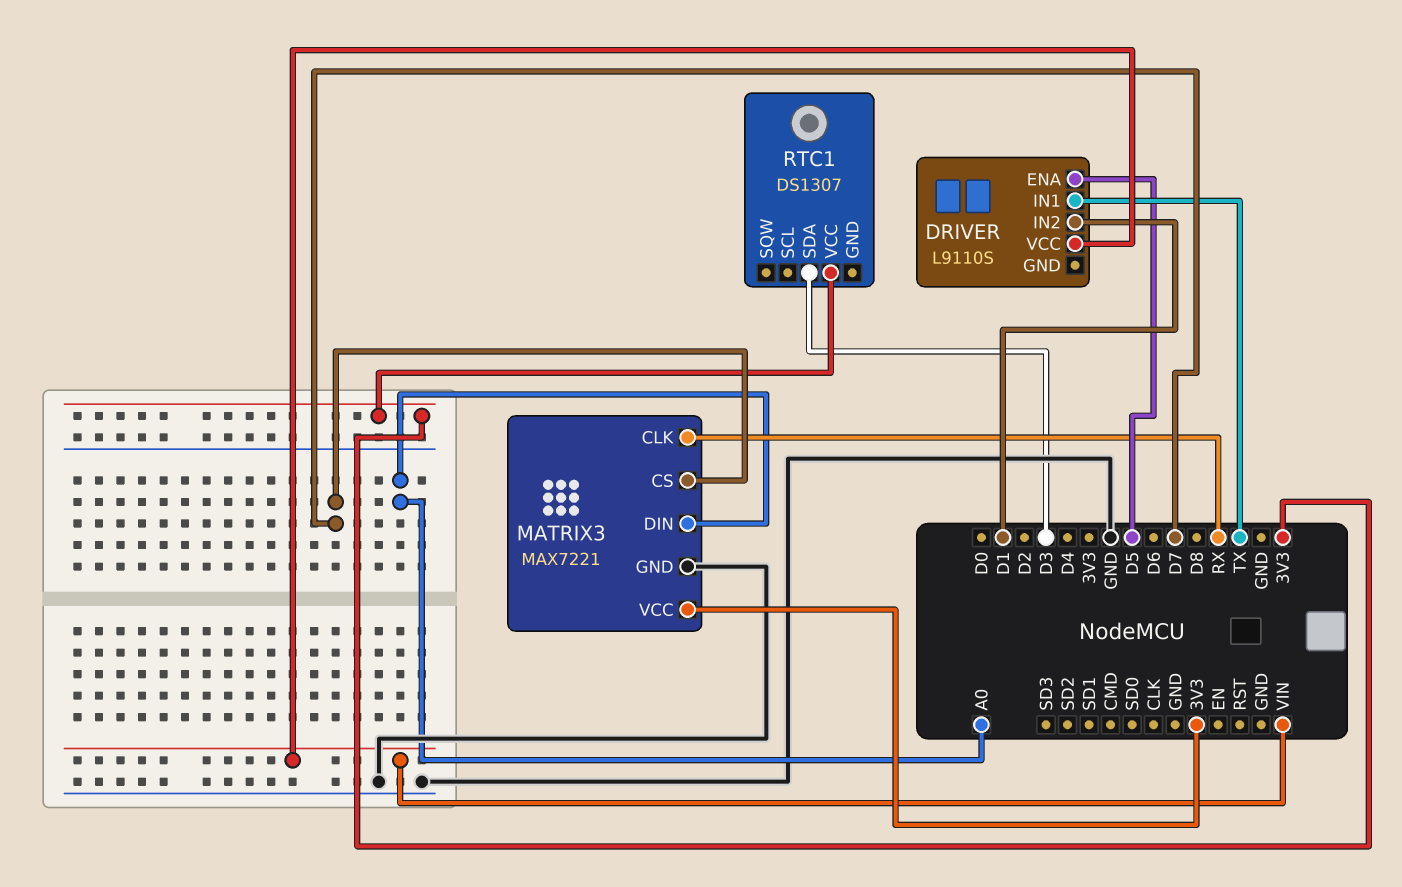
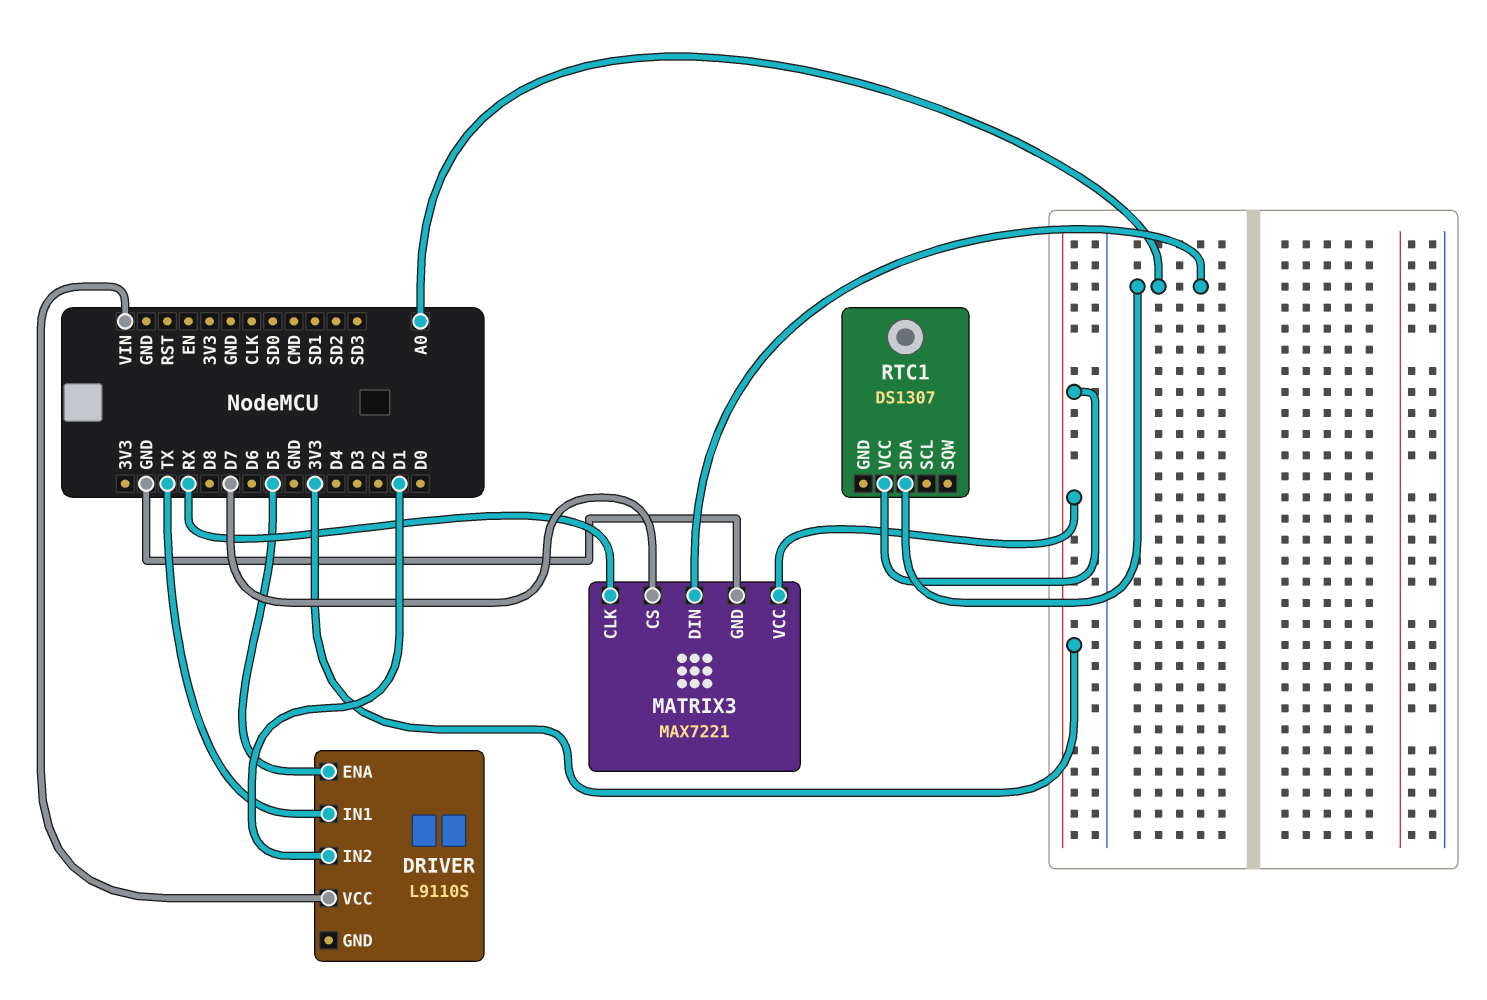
RTC1 pin SDA: D3 -> A0

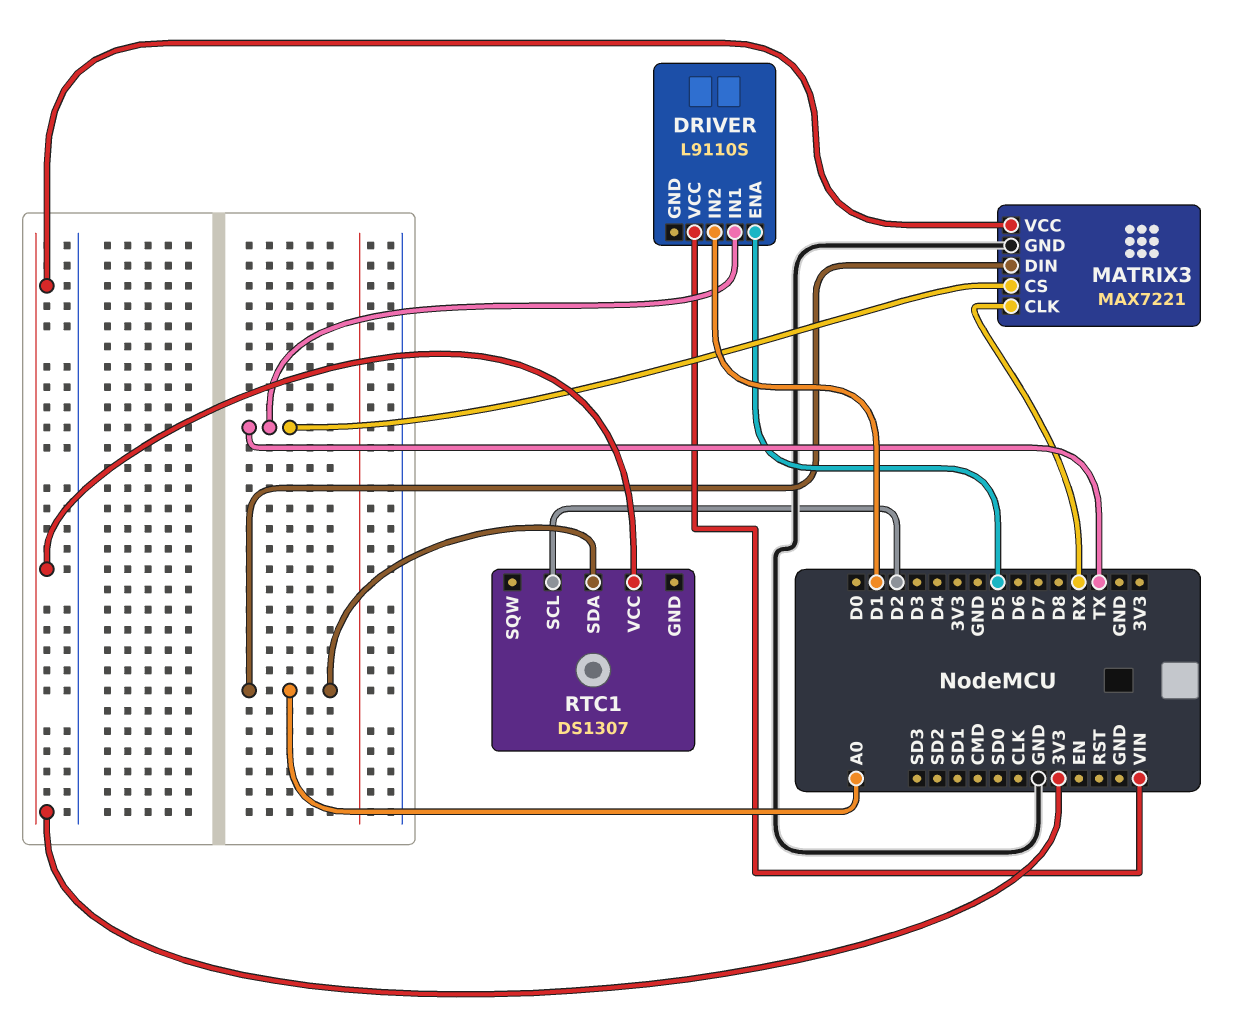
MATRIX3 pin CS: D7 -> TX
RTC1 pin SCL: none -> D2

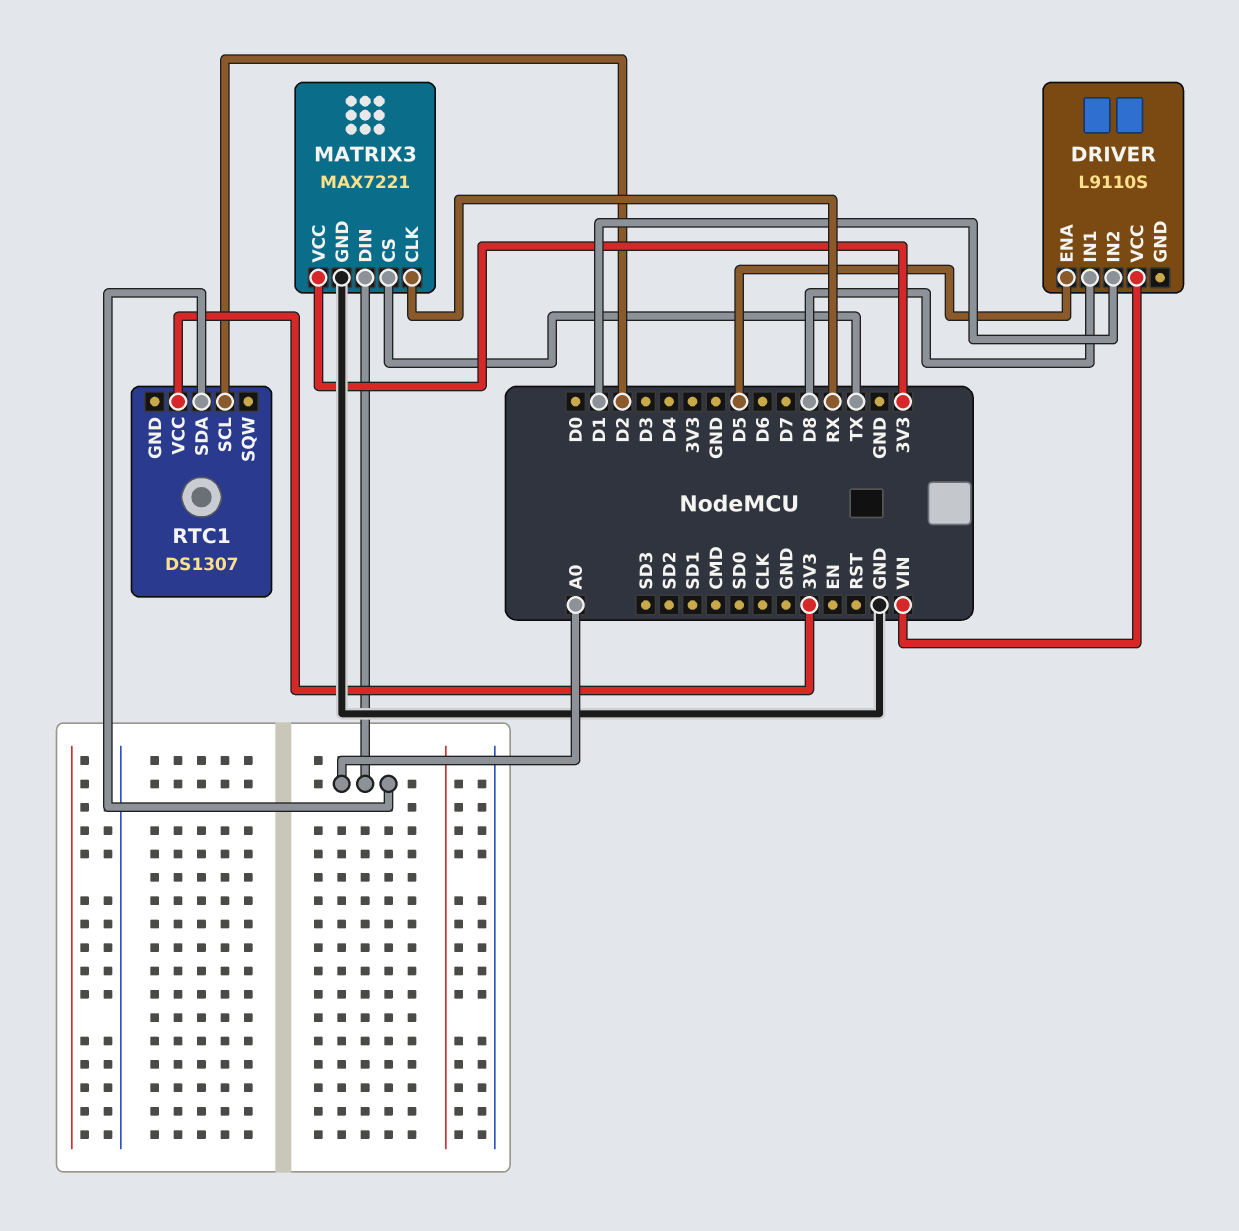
DRIVER pin IN1: TX -> D8

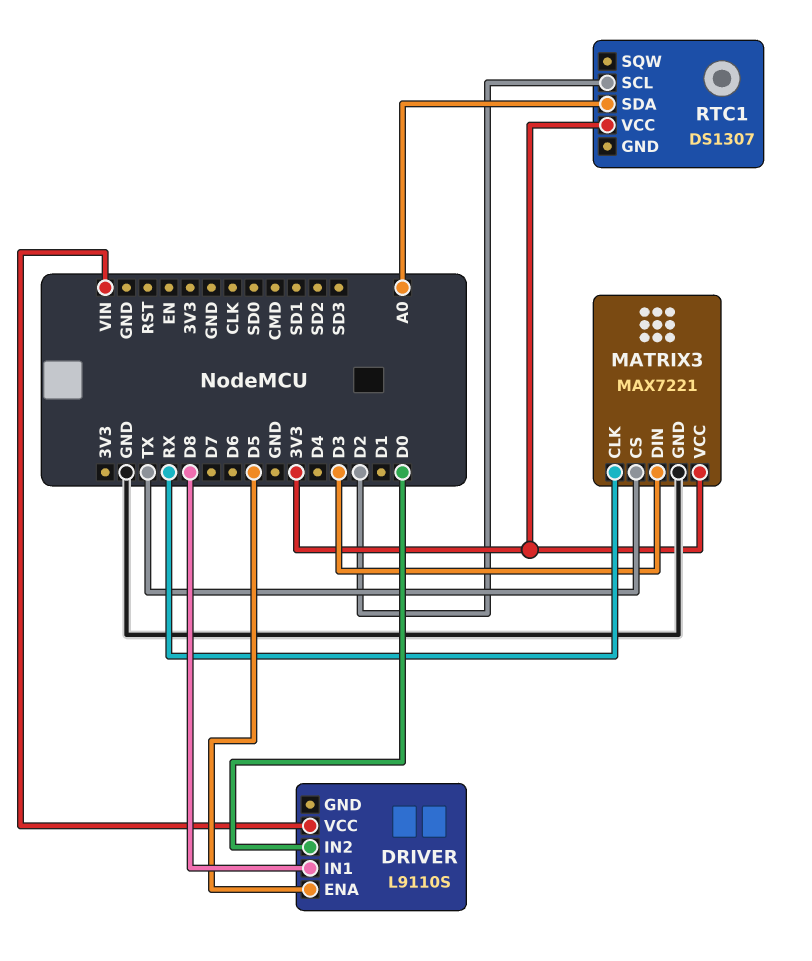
DRIVER pin IN2: D1 -> D0
MATRIX3 pin DIN: A0 -> D3

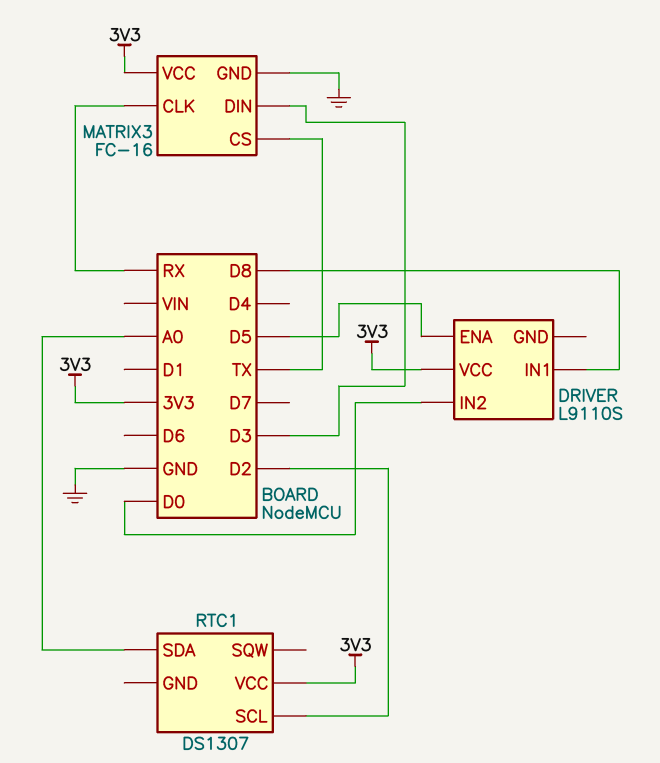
DRIVER pin VCC: VIN -> 3V3
MATRIX3: MAX7221 -> FC-16

